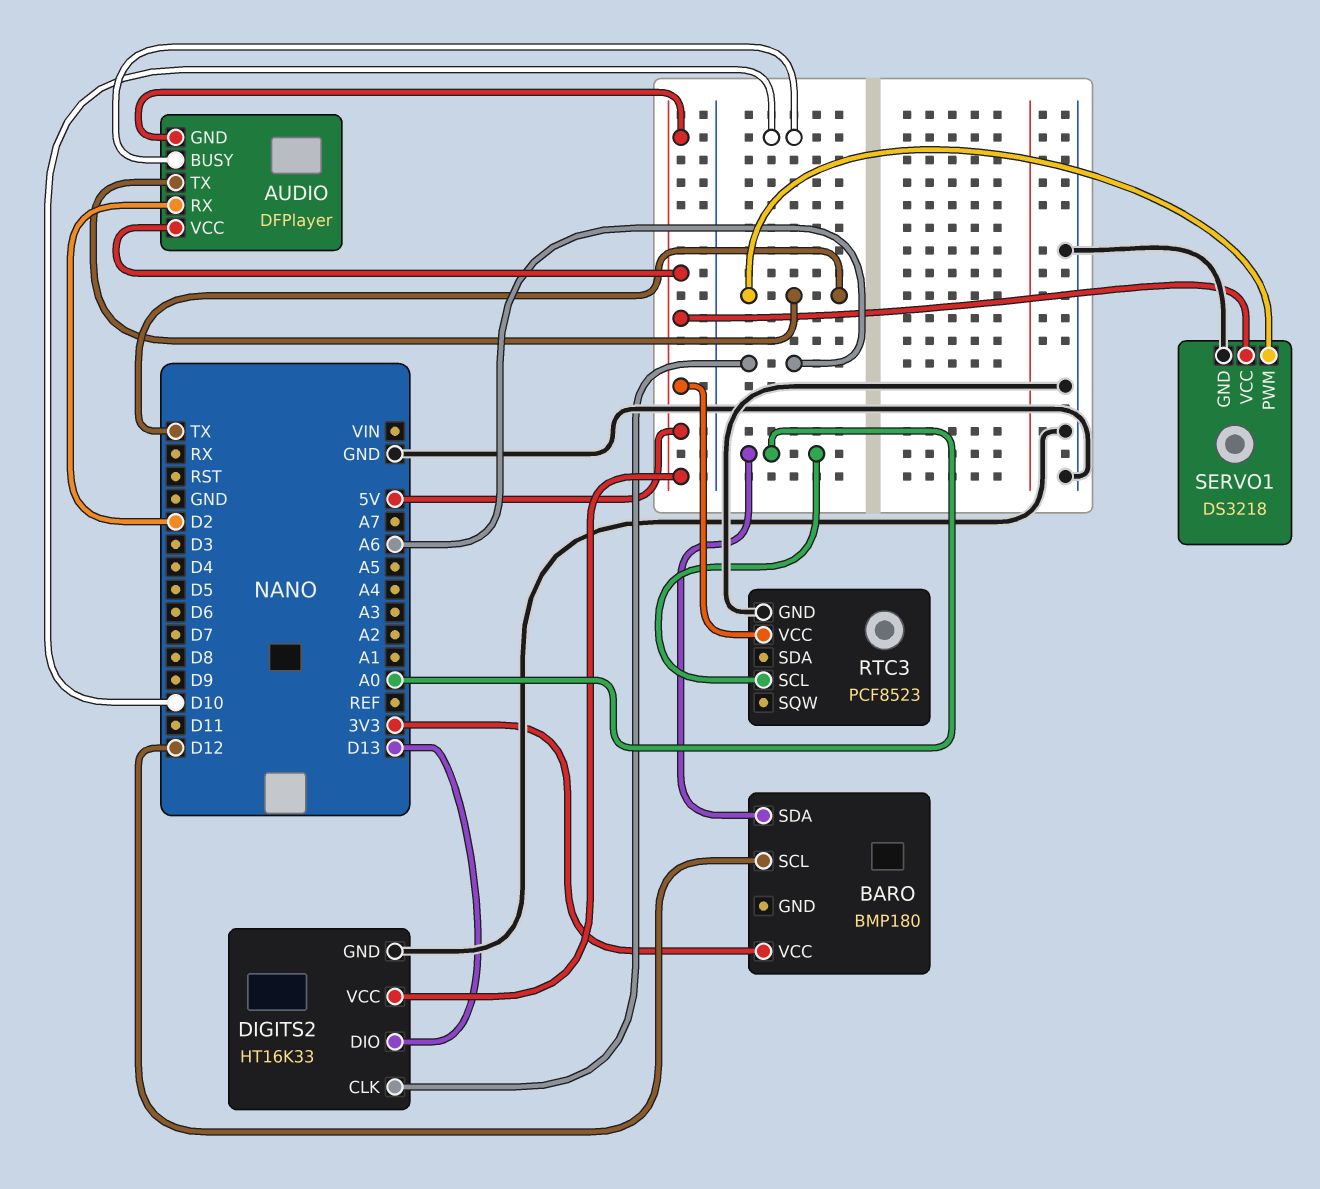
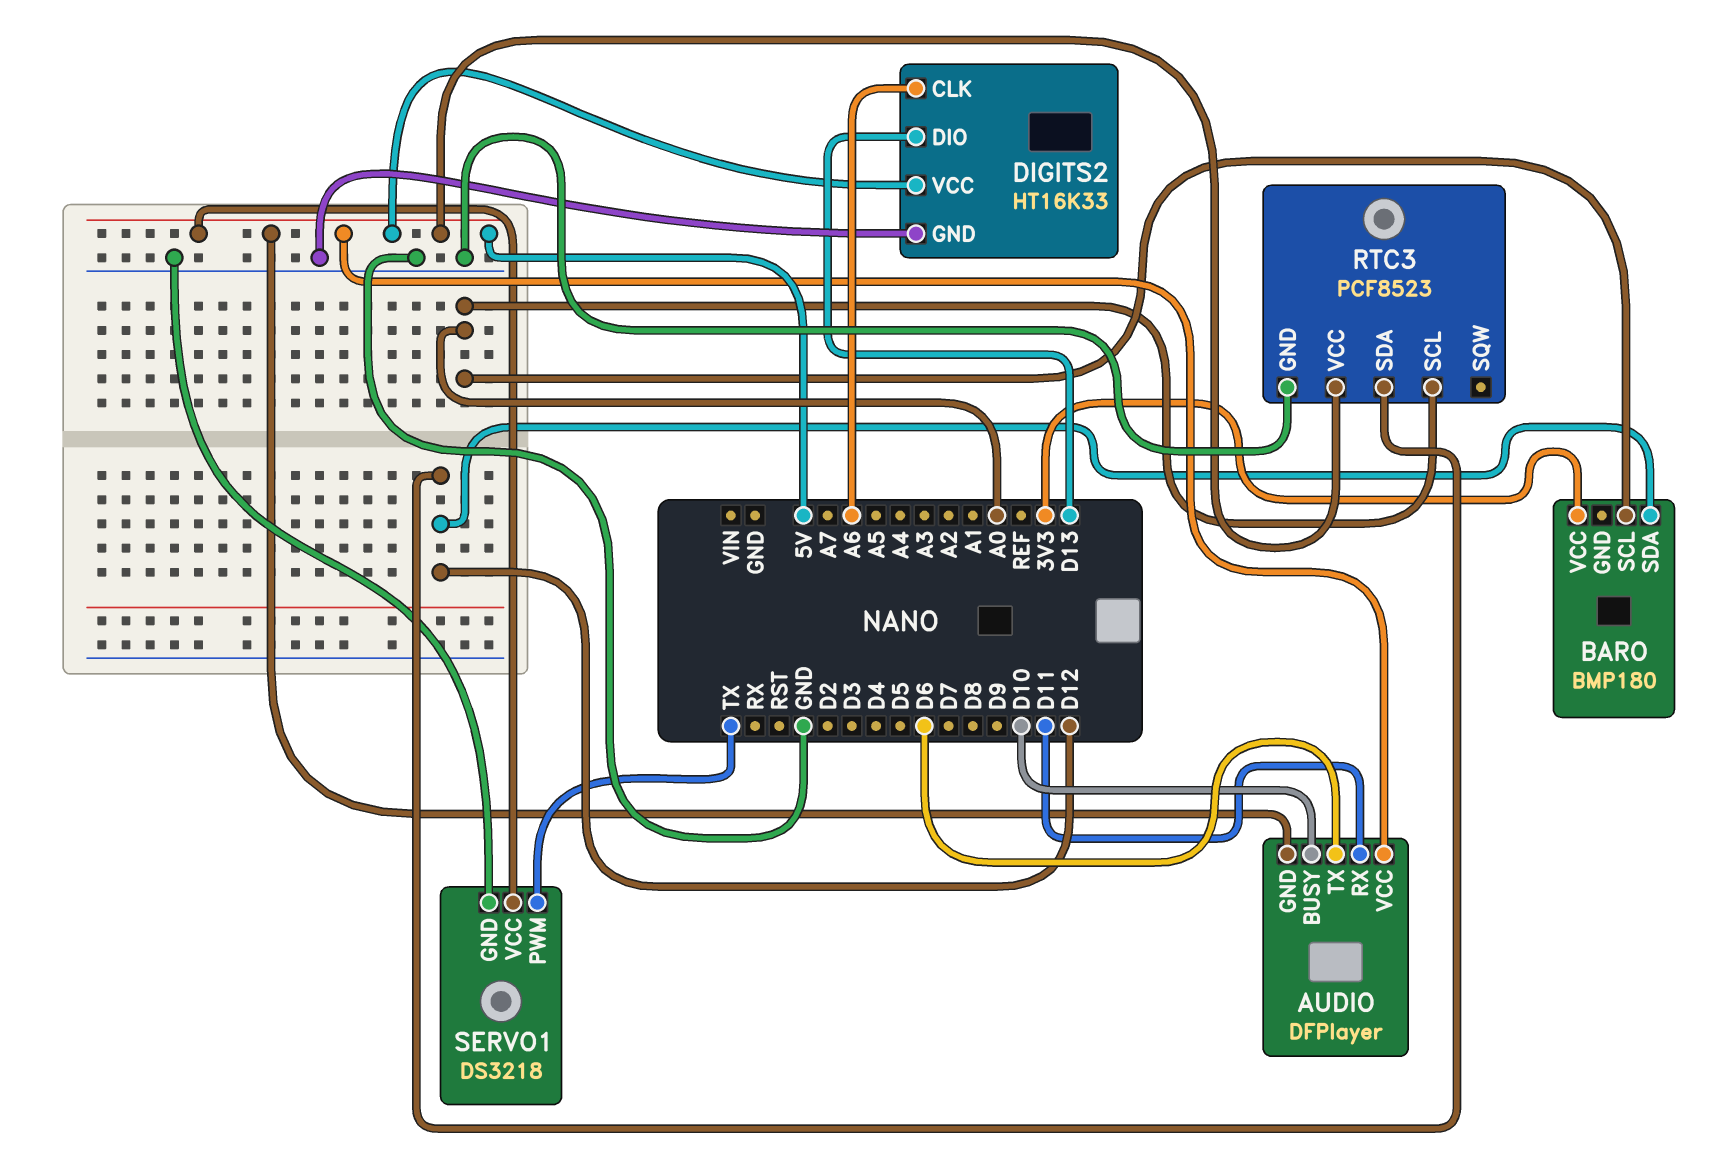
AUDIO pin RX: D2 -> D11
AUDIO pin TX: TX -> D6
BARO pin SCL: D12 -> A0
BARO pin SDA: A0 -> D12
RTC3 pin SDA: none -> D12

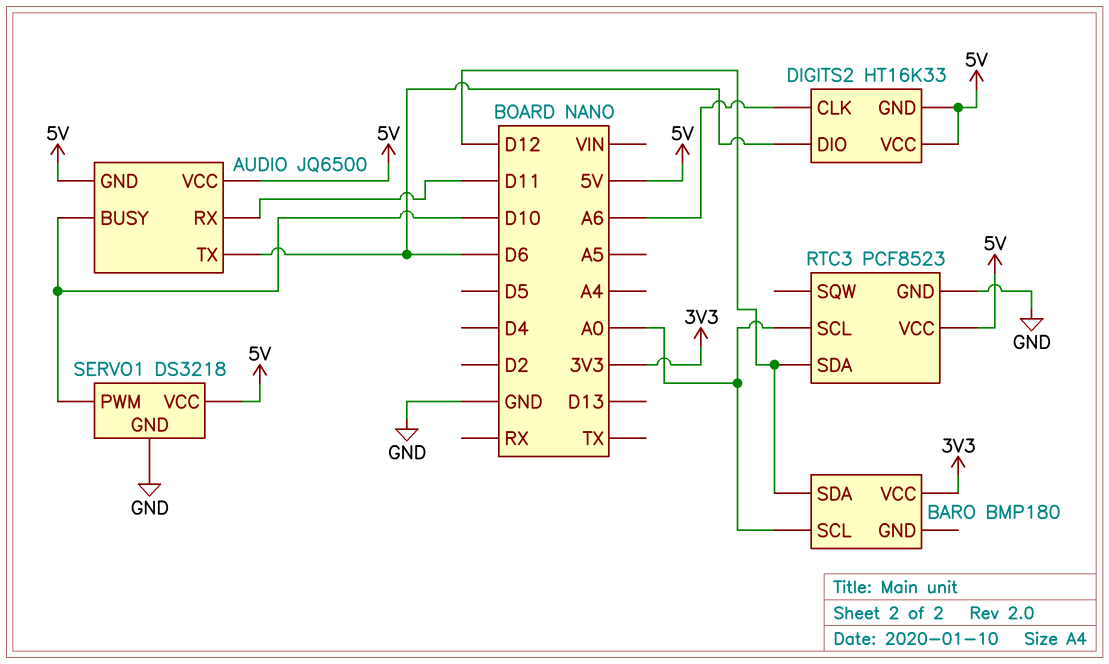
AUDIO: DFPlayer -> JQ6500
DIGITS2 pin DIO: D13 -> D6
DIGITS2 pin GND: GND -> 5V
SERVO1 pin PWM: TX -> D10

